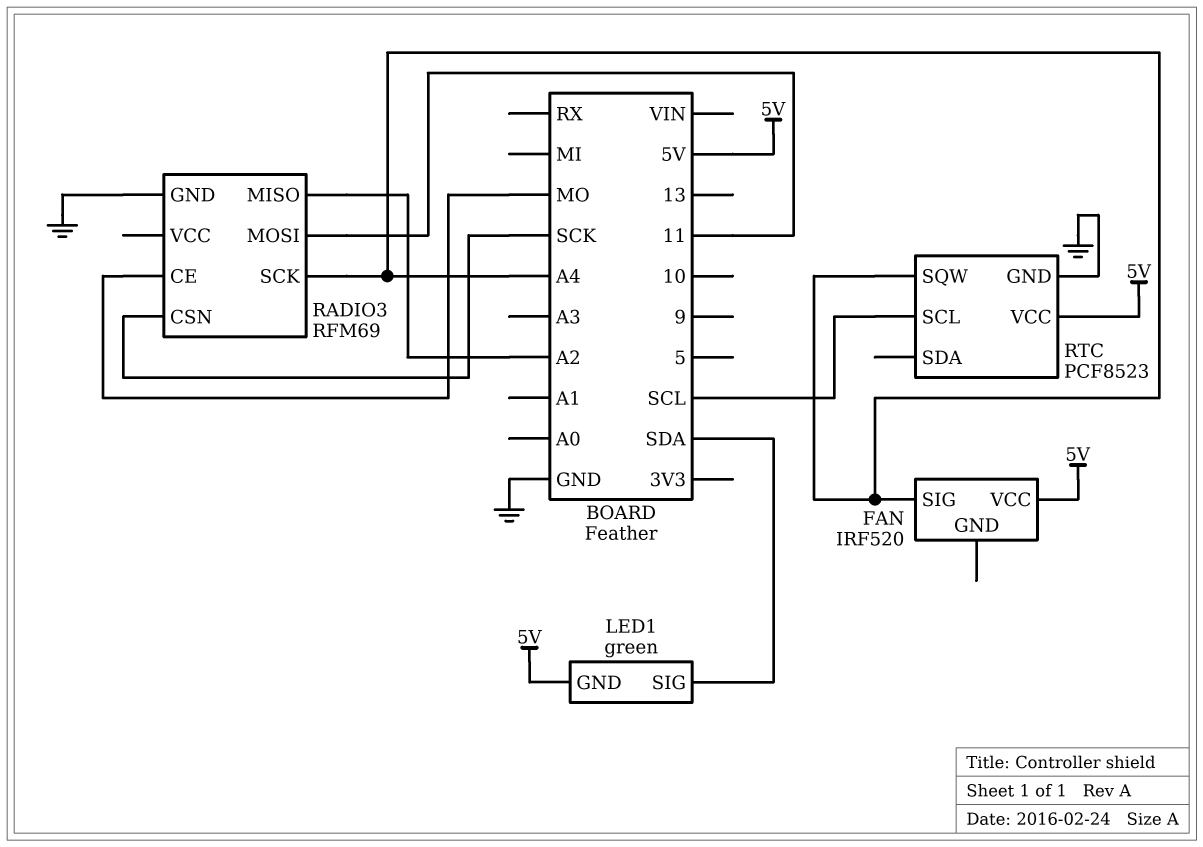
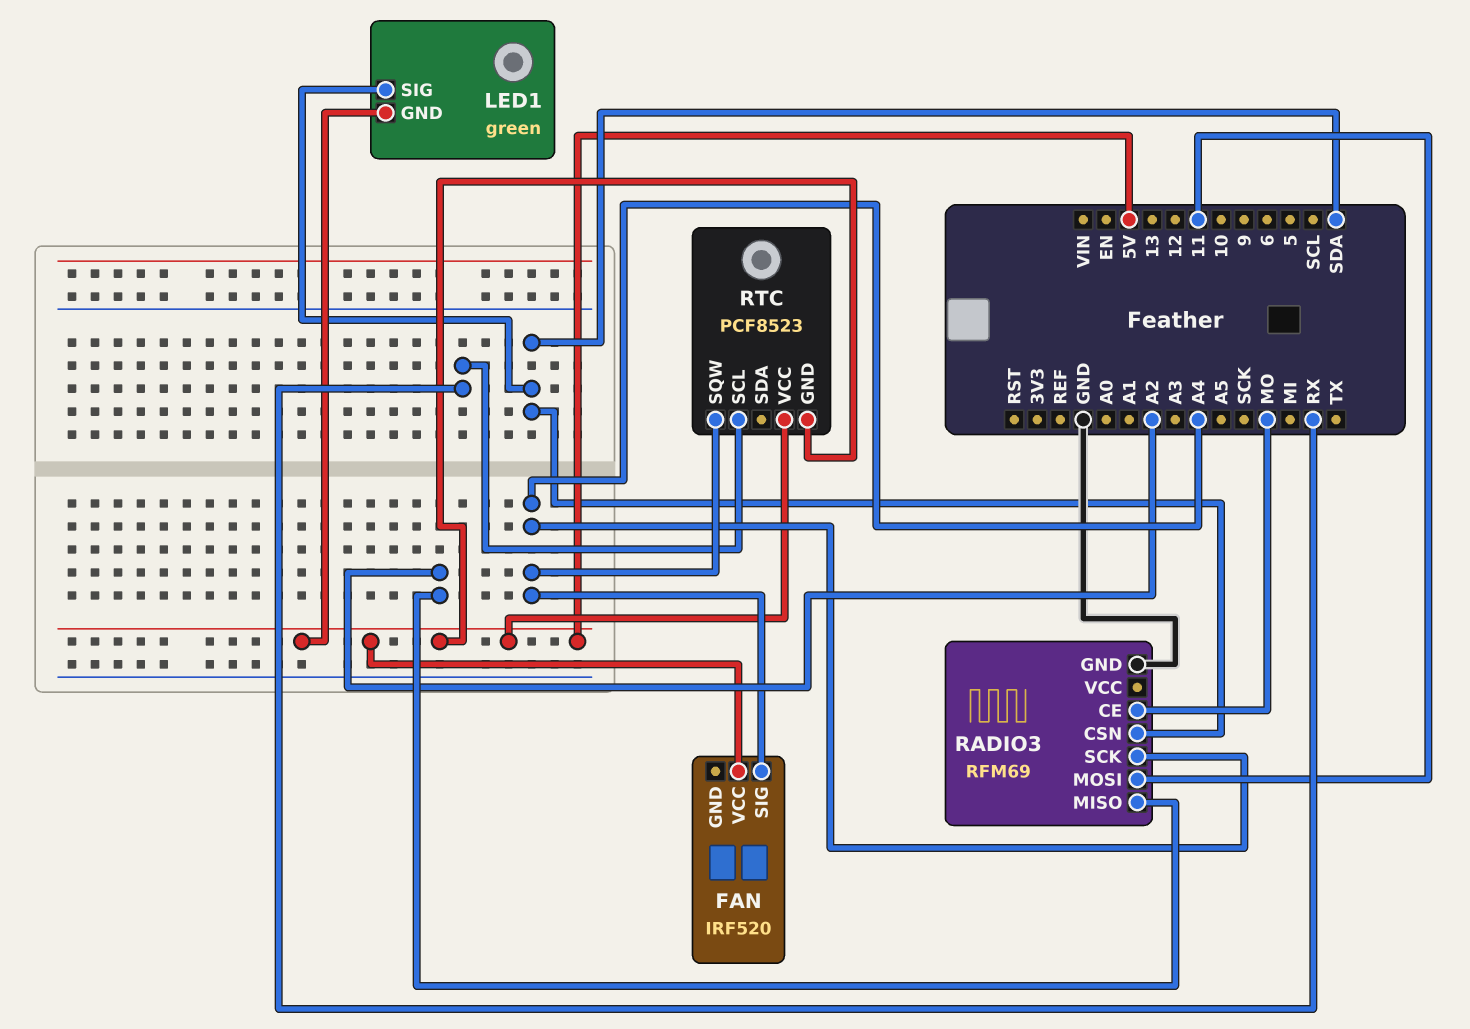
RADIO3 pin CSN: SCK -> SDA
RTC pin GND: GND -> 5V
RTC pin SCL: SCL -> RX

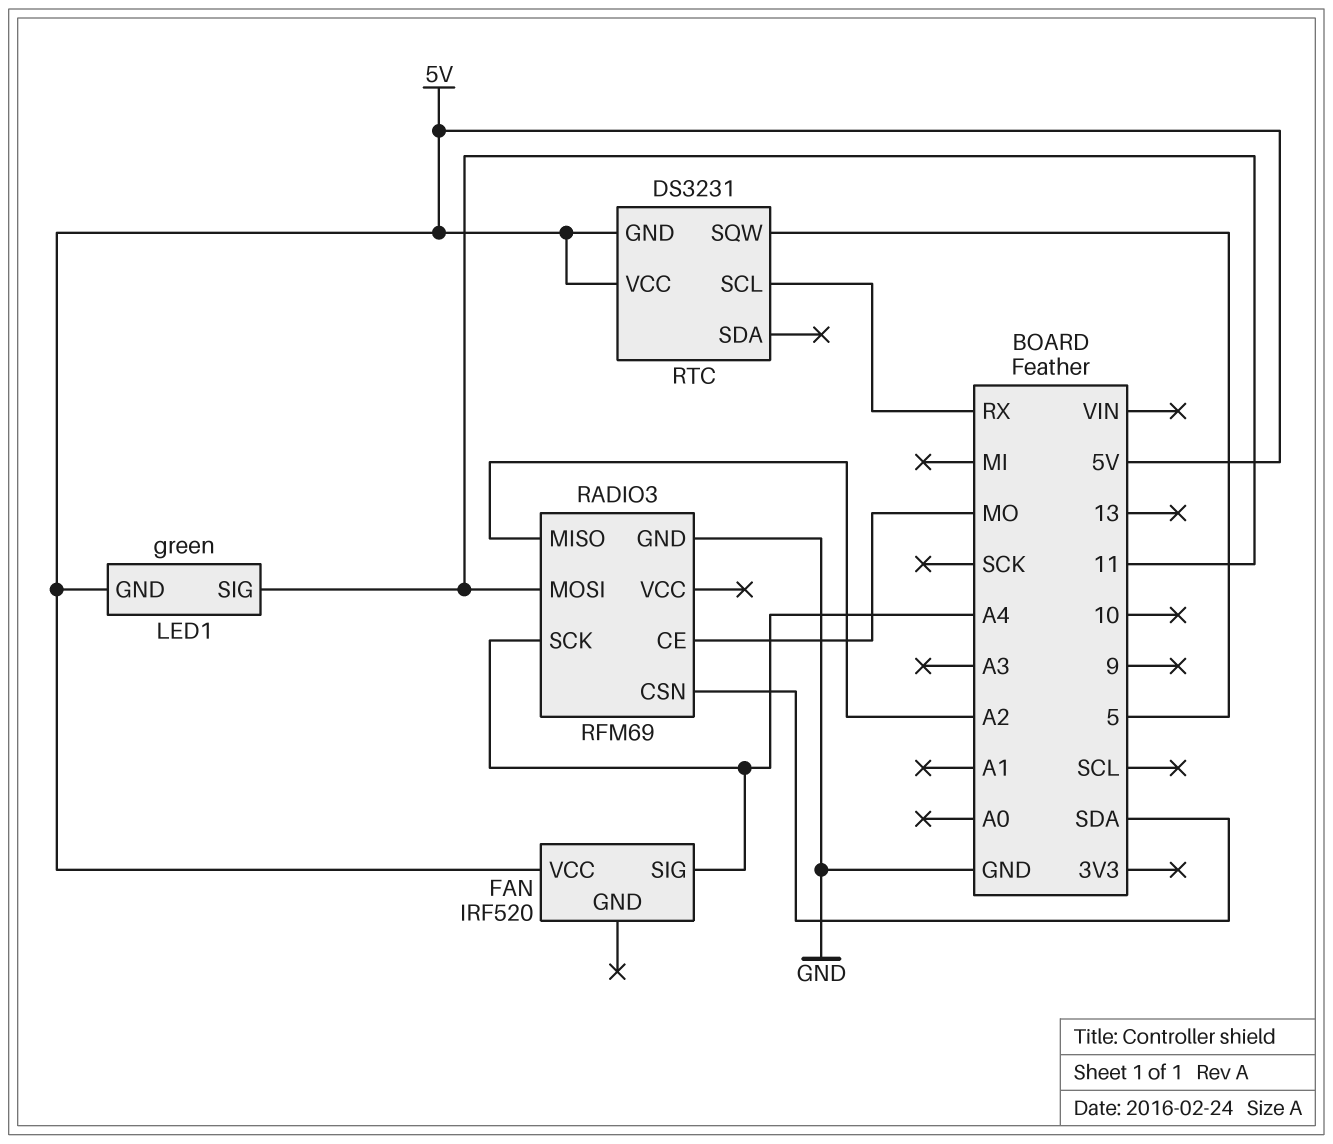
LED1 pin SIG: SDA -> 11
RTC: PCF8523 -> DS3231
RTC pin SQW: A4 -> 5

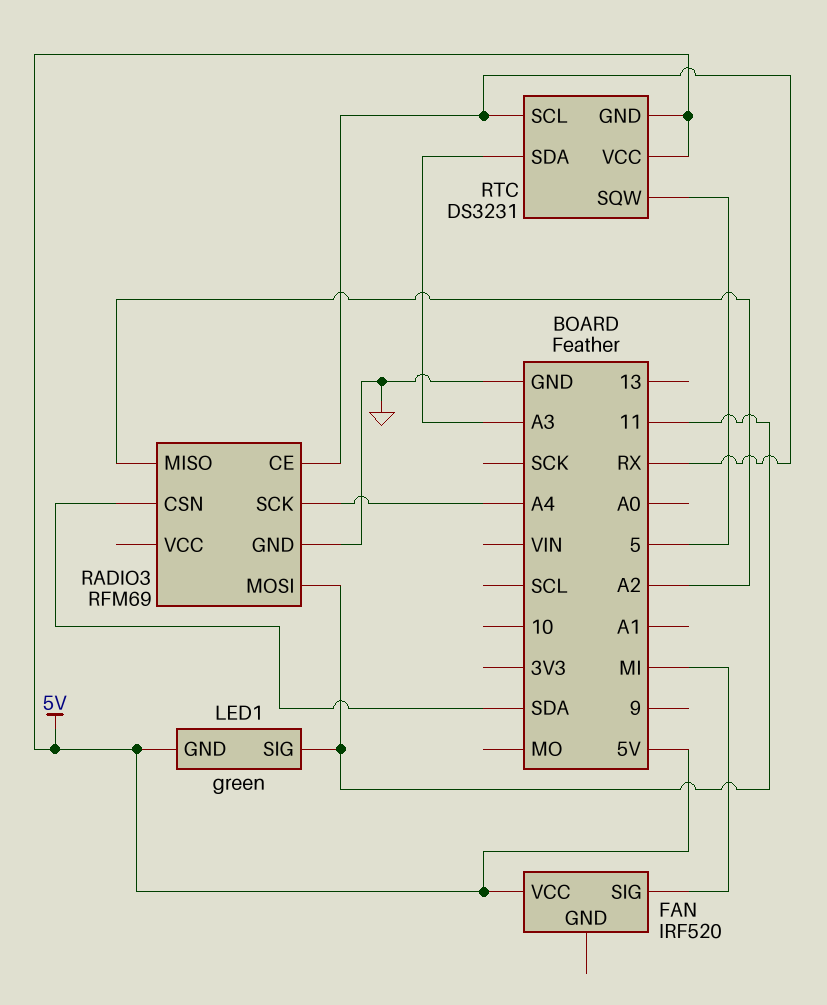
FAN pin SIG: A4 -> MI
RADIO3 pin CE: MO -> RX
RTC pin SDA: none -> A3

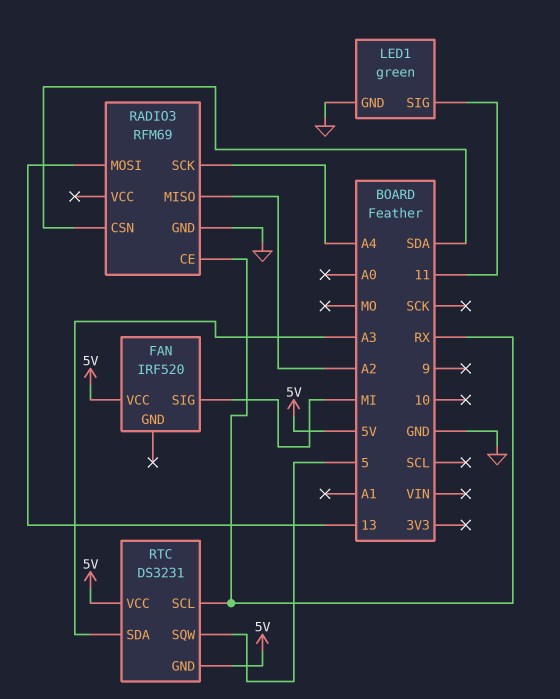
LED1 pin GND: 5V -> GND
RADIO3 pin MOSI: 11 -> 13

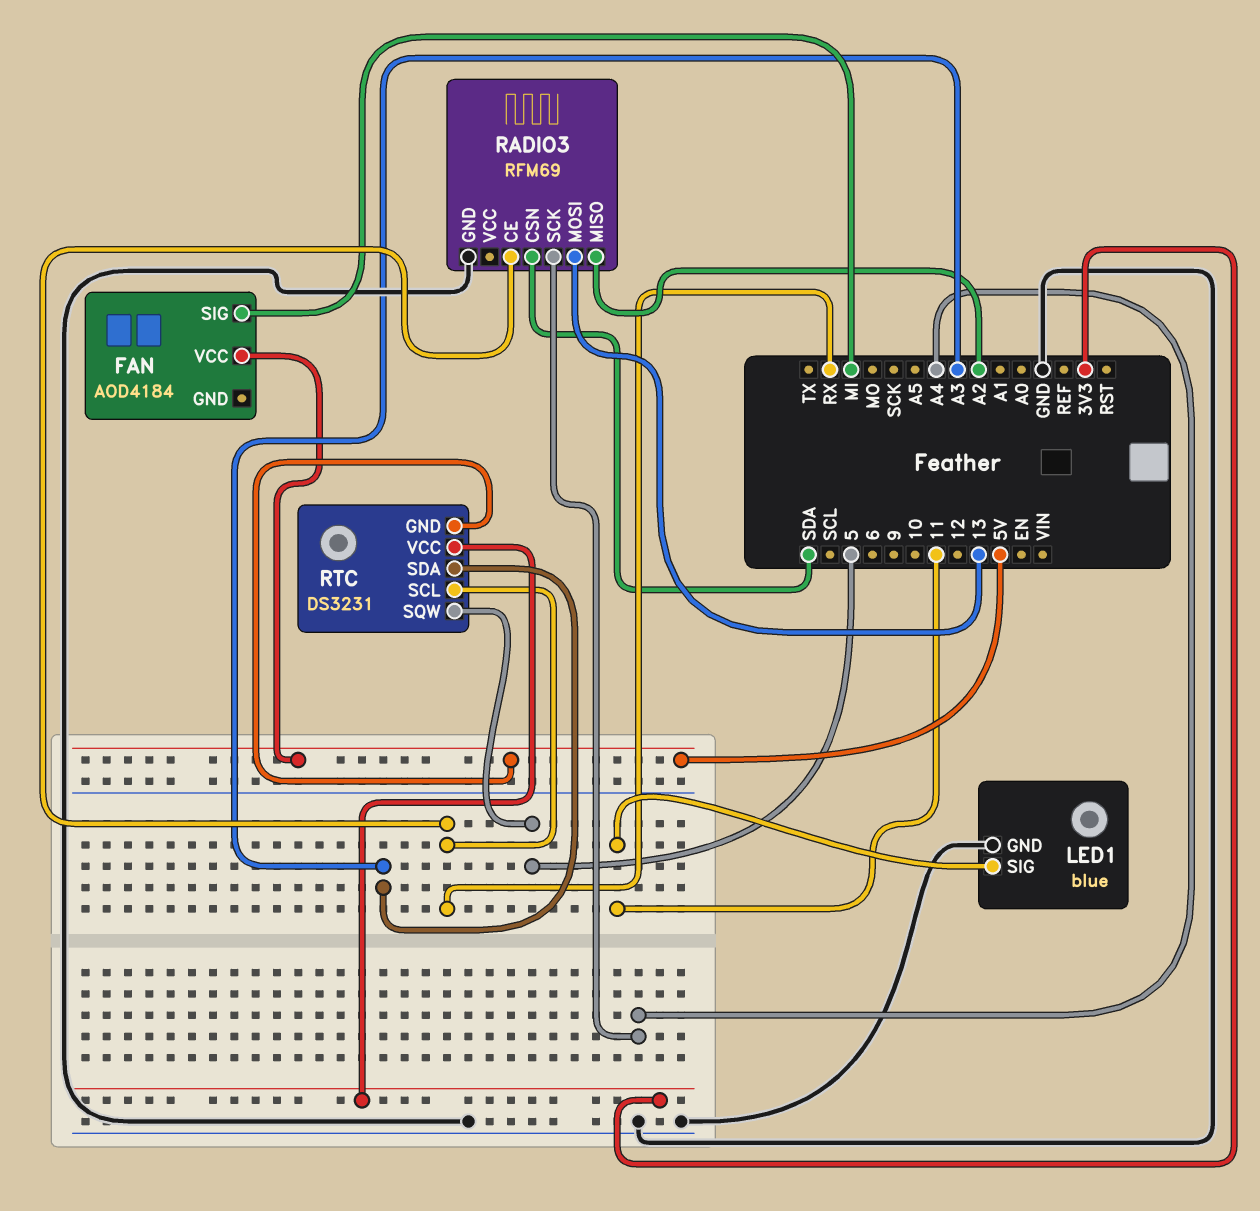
FAN: IRF520 -> AOD4184
LED1: green -> blue
RTC pin VCC: 5V -> 3V3

